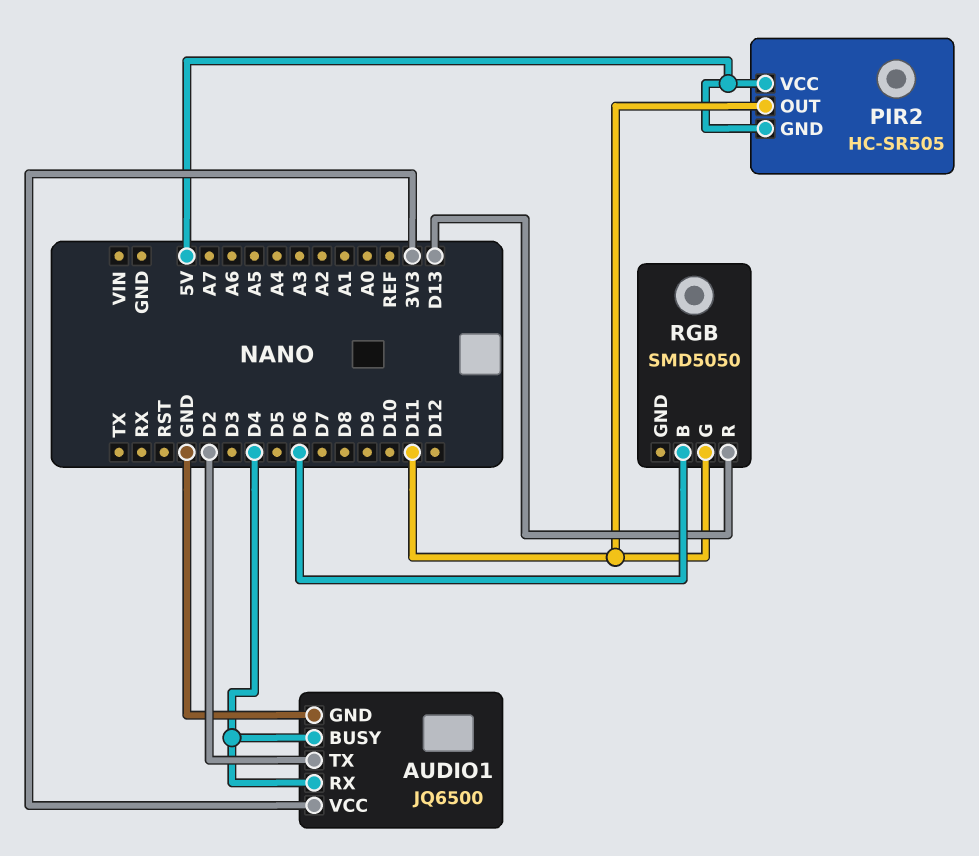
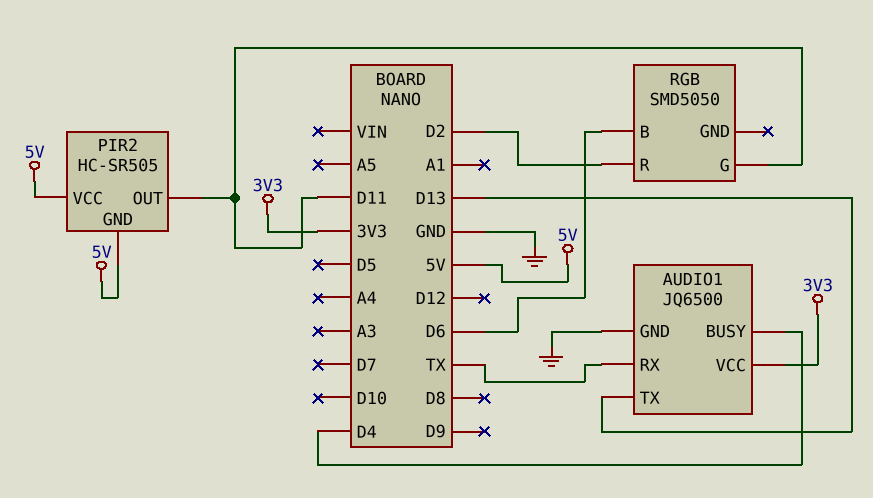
AUDIO1 pin RX: D4 -> TX
AUDIO1 pin TX: D2 -> D13
RGB pin R: D13 -> D2

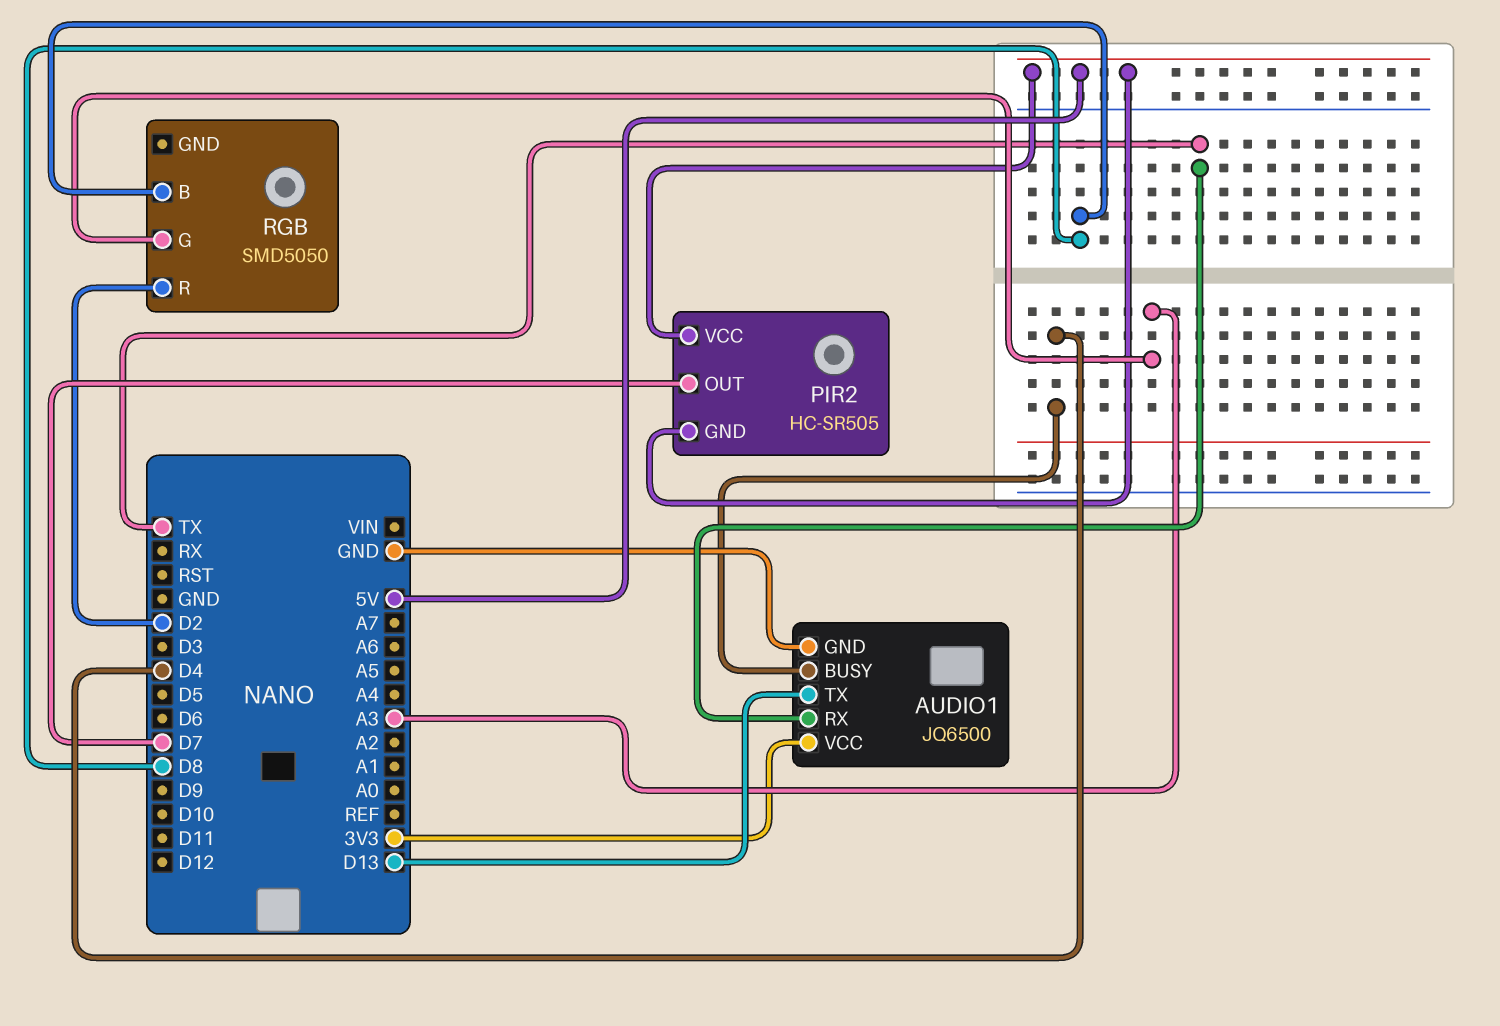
PIR2 pin OUT: D11 -> D7
RGB pin B: D6 -> D8
RGB pin G: D11 -> A3

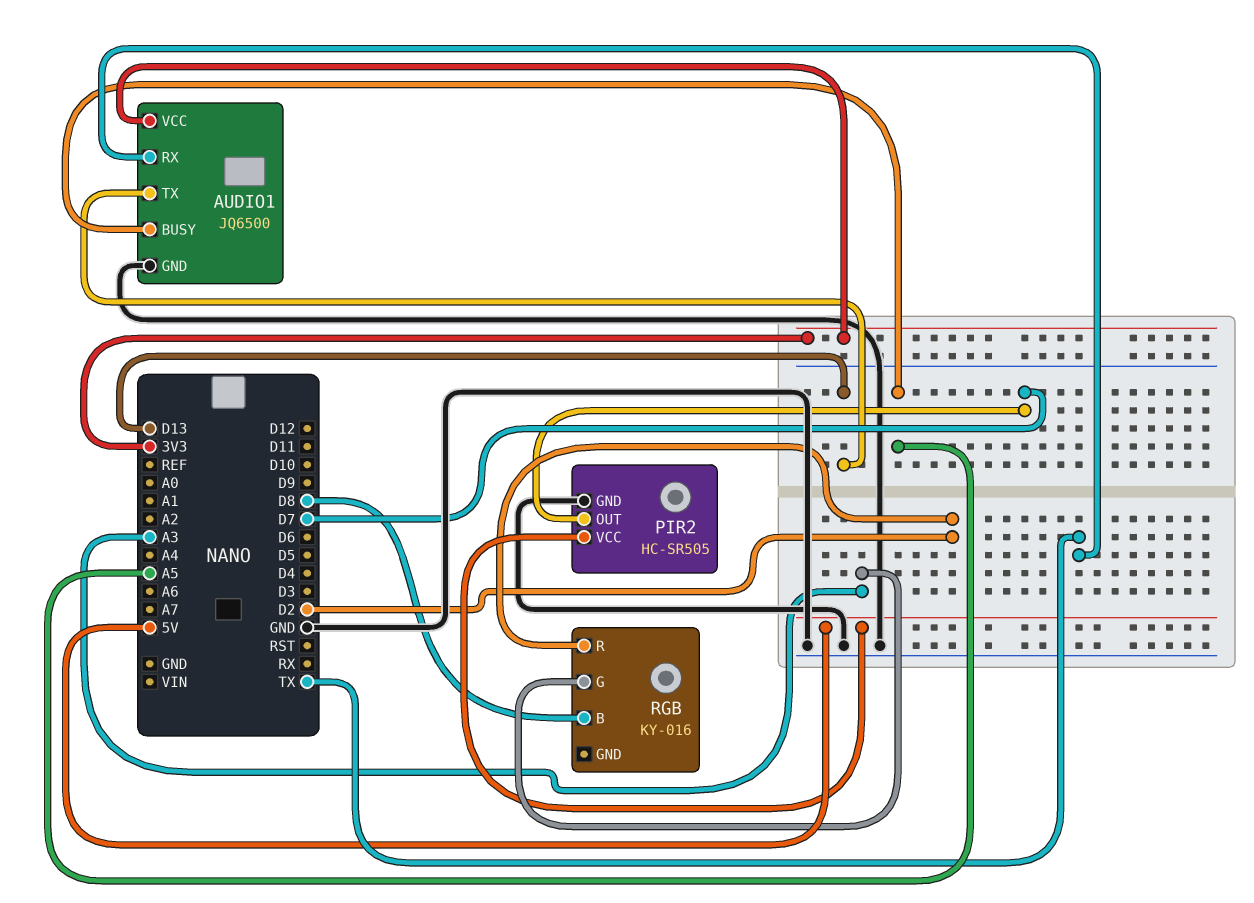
AUDIO1 pin BUSY: D4 -> A5
PIR2 pin GND: 5V -> GND
RGB: SMD5050 -> KY-016

